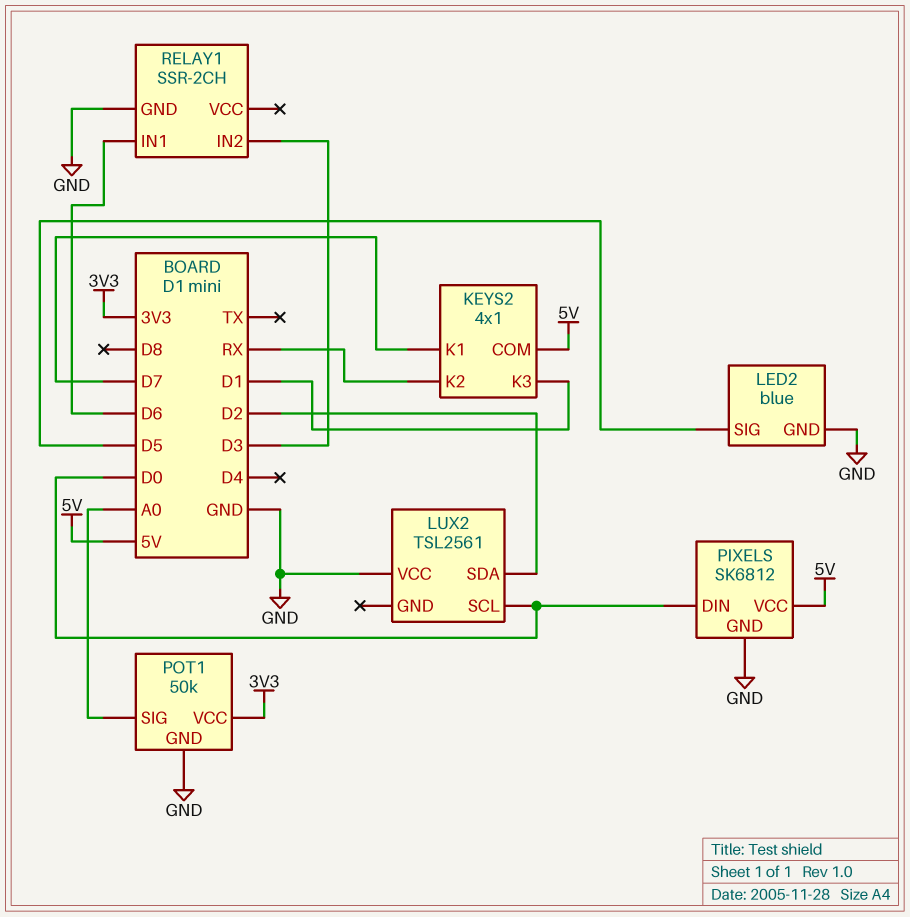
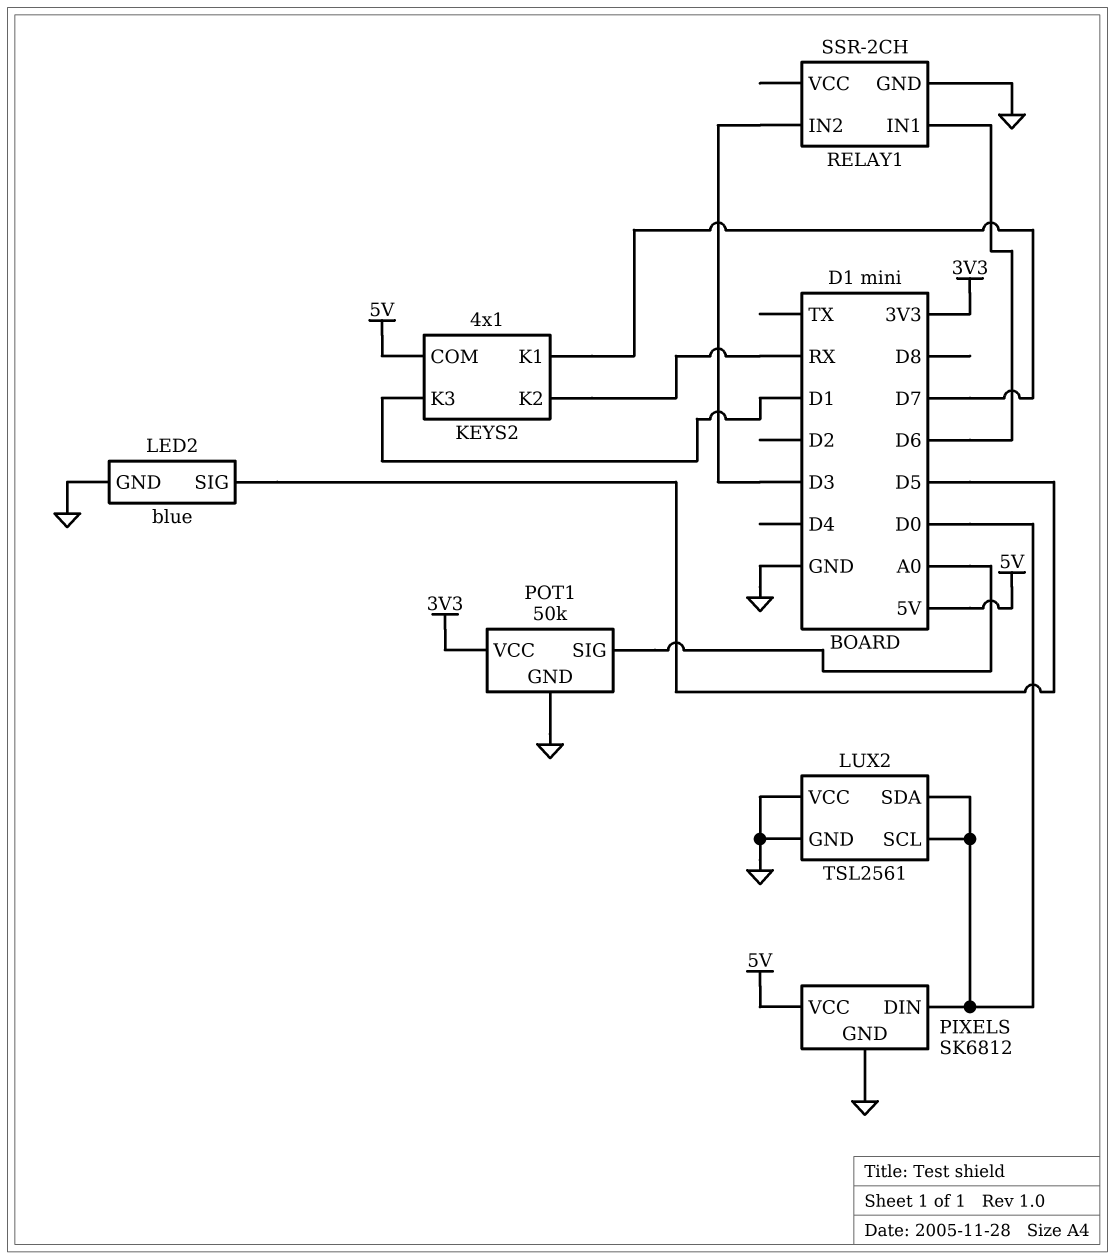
LUX2 pin GND: none -> GND
LUX2 pin SDA: D2 -> D0

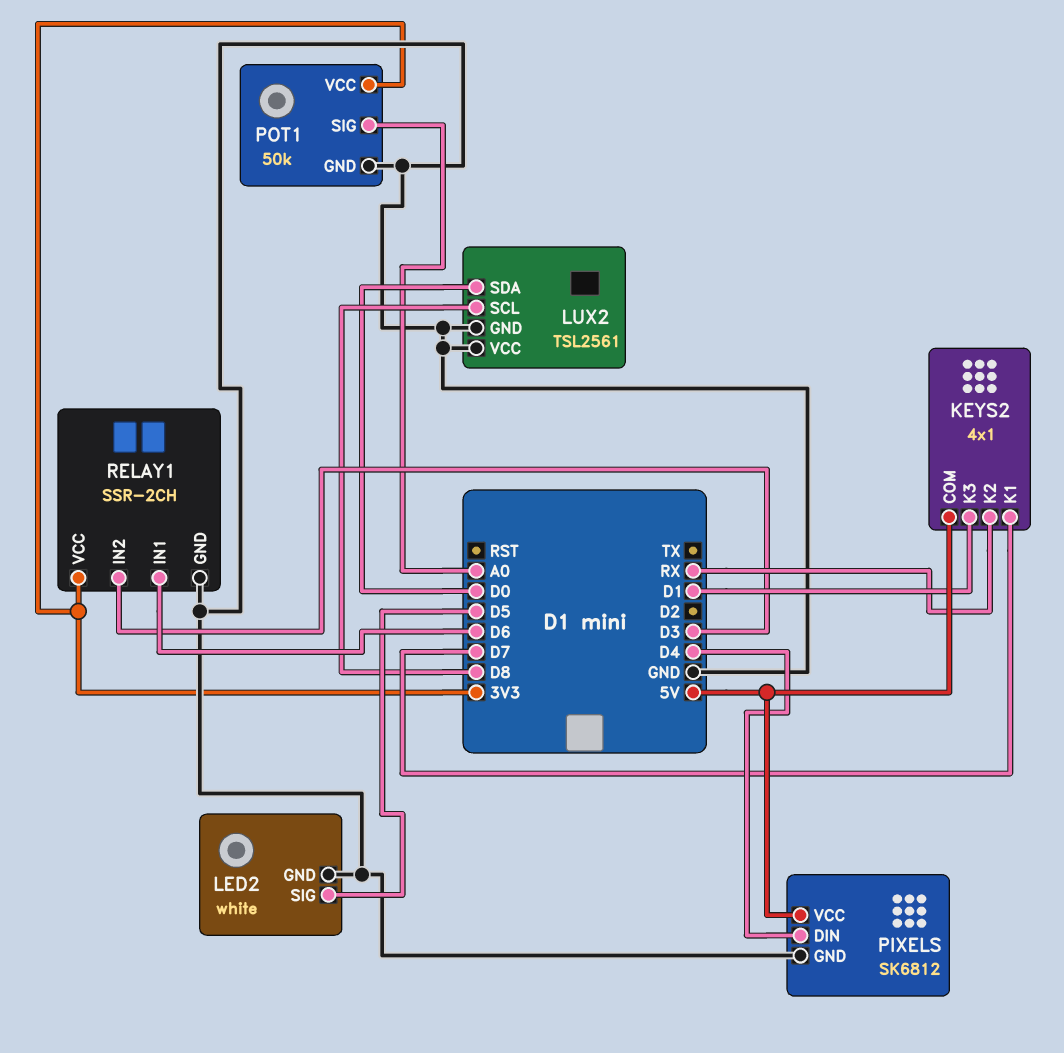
LED2: blue -> white
LUX2 pin SCL: D0 -> D8
PIXELS pin DIN: D0 -> D4
RELAY1 pin VCC: none -> 3V3

